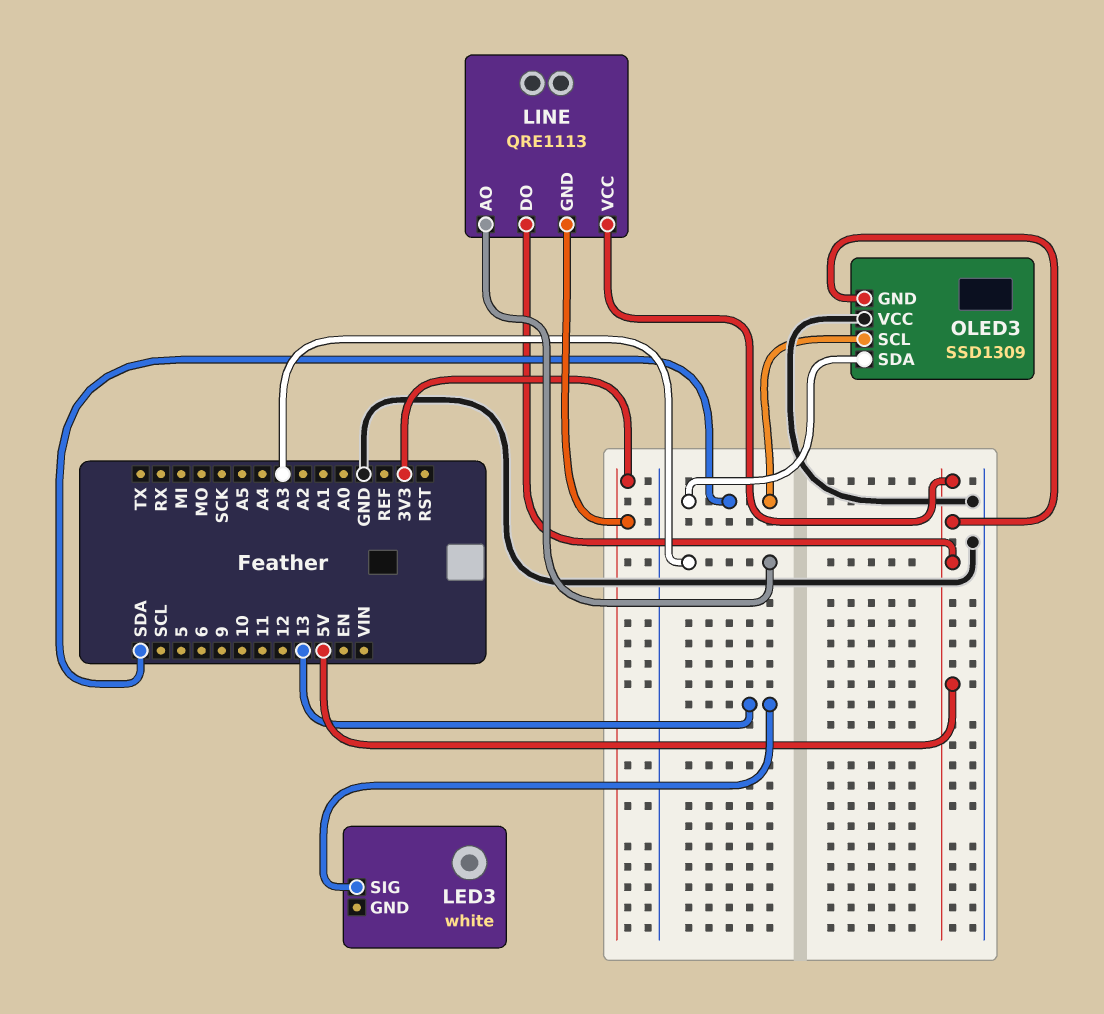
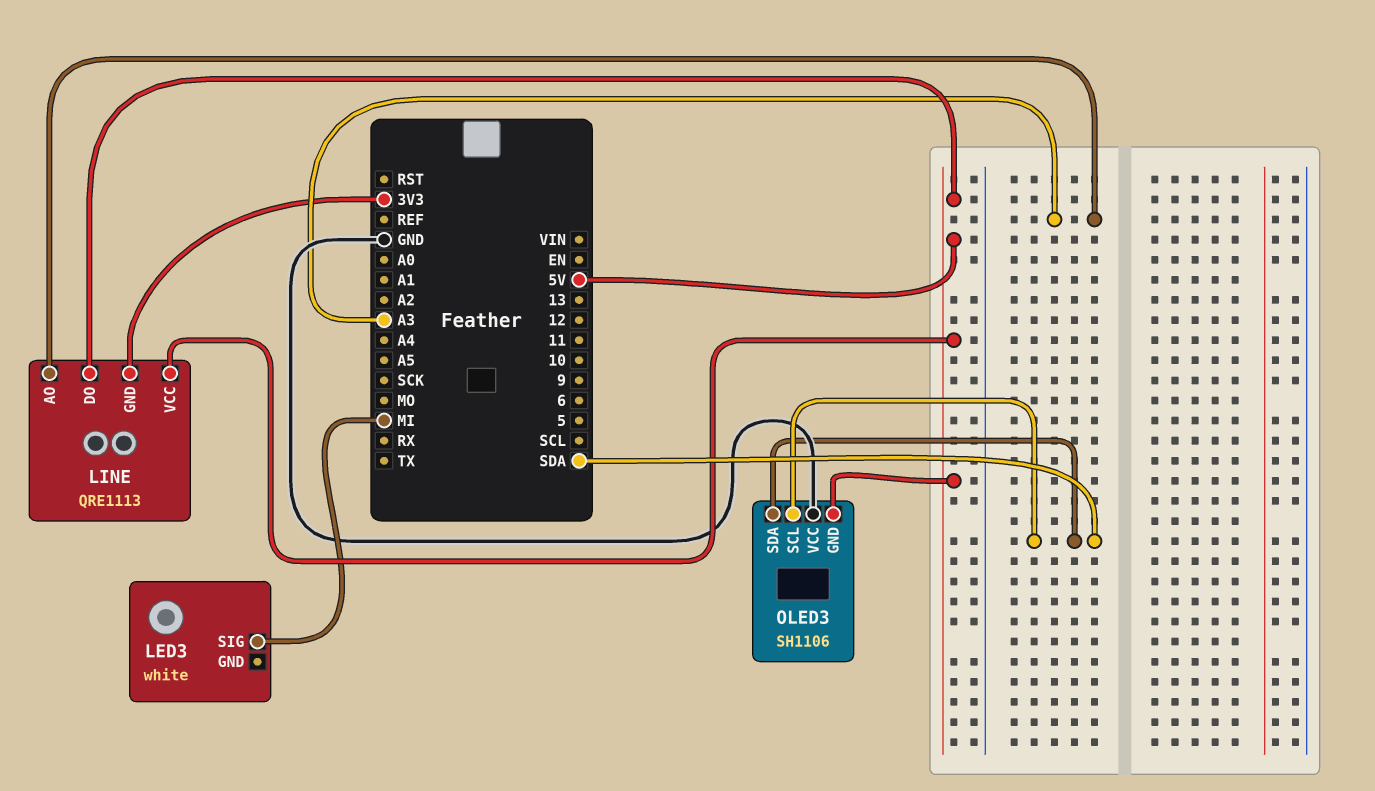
LED3 pin SIG: 13 -> MI
OLED3: SSD1309 -> SH1106

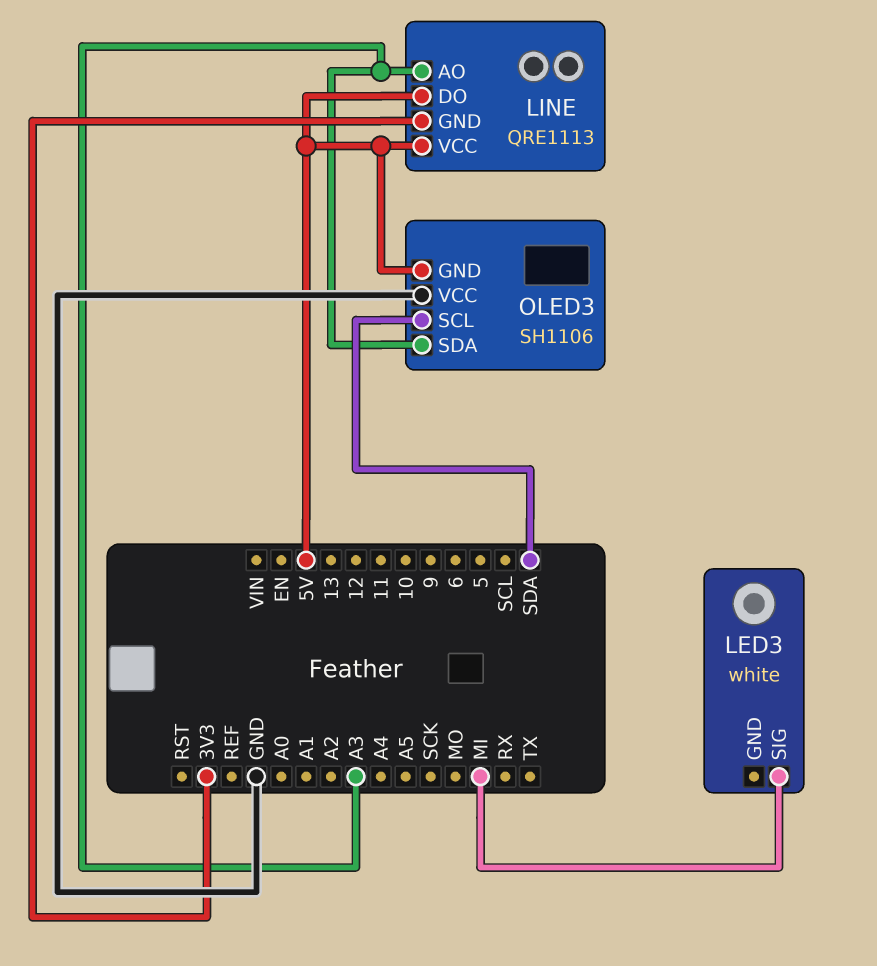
OLED3 pin SDA: SDA -> A3

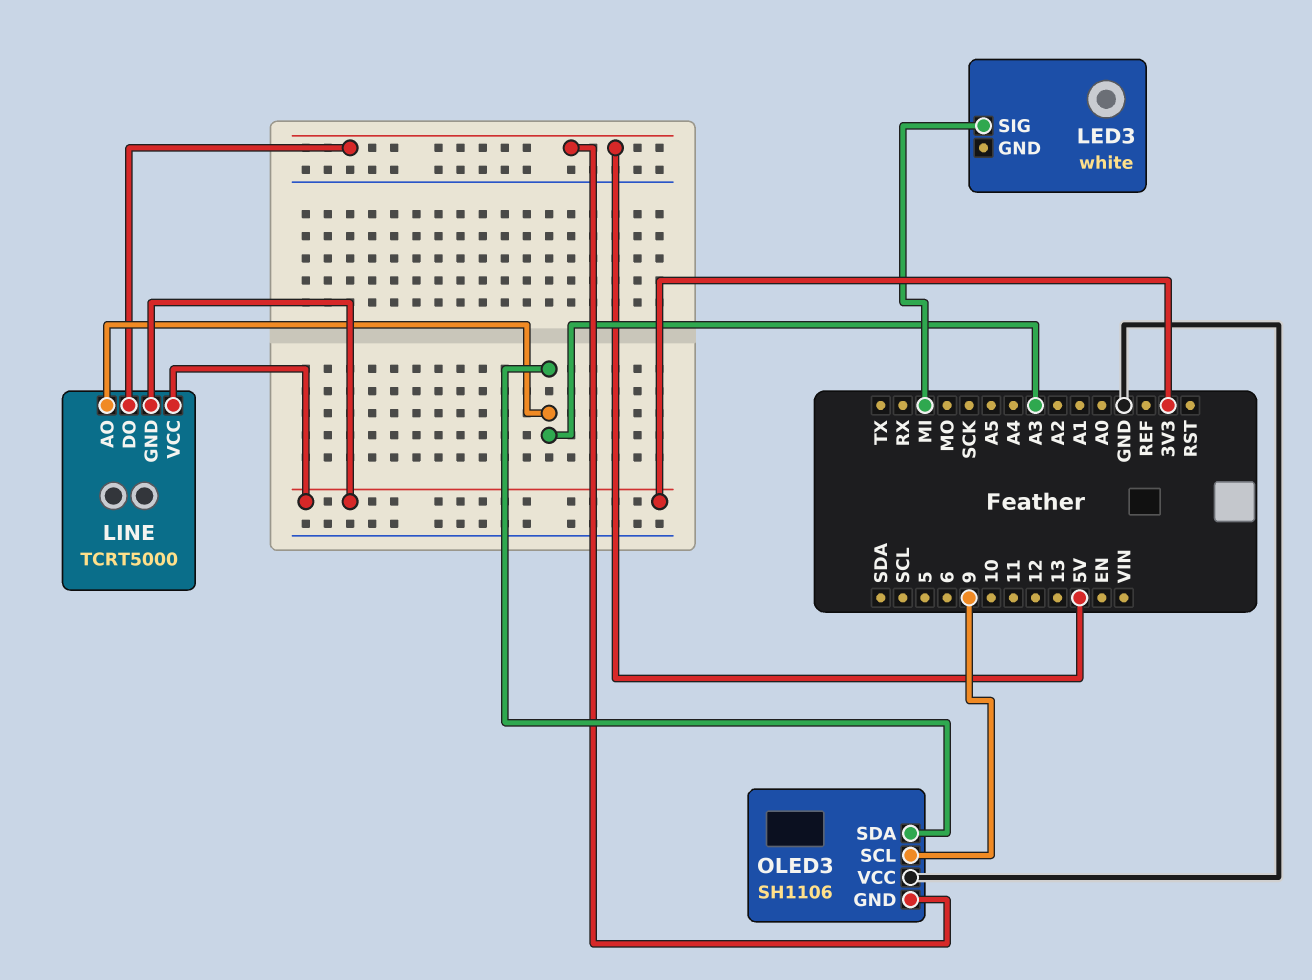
LINE: QRE1113 -> TCRT5000
LINE pin VCC: 5V -> 3V3
OLED3 pin SCL: SDA -> 9

